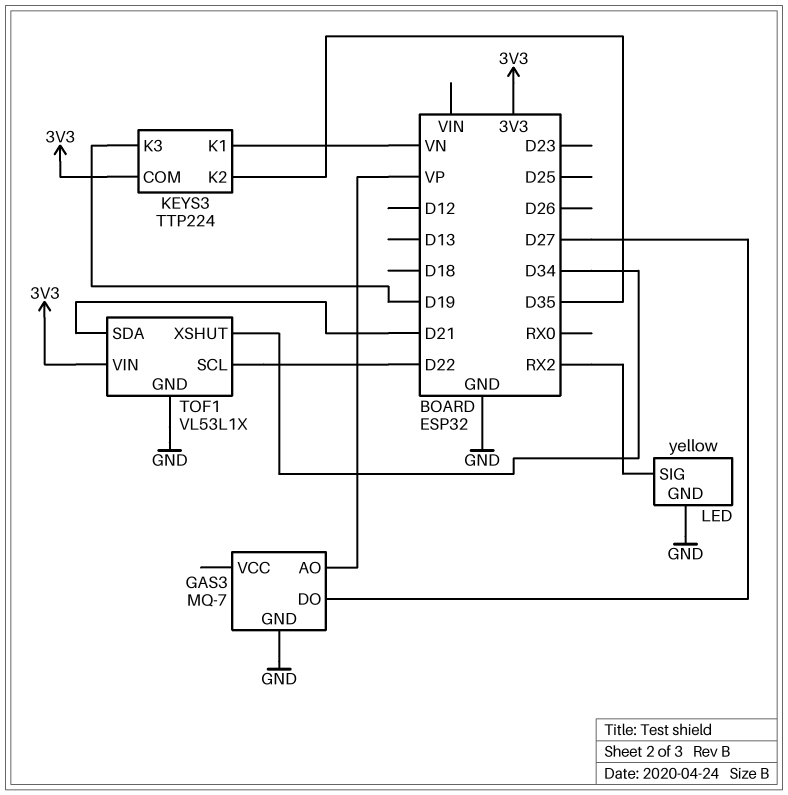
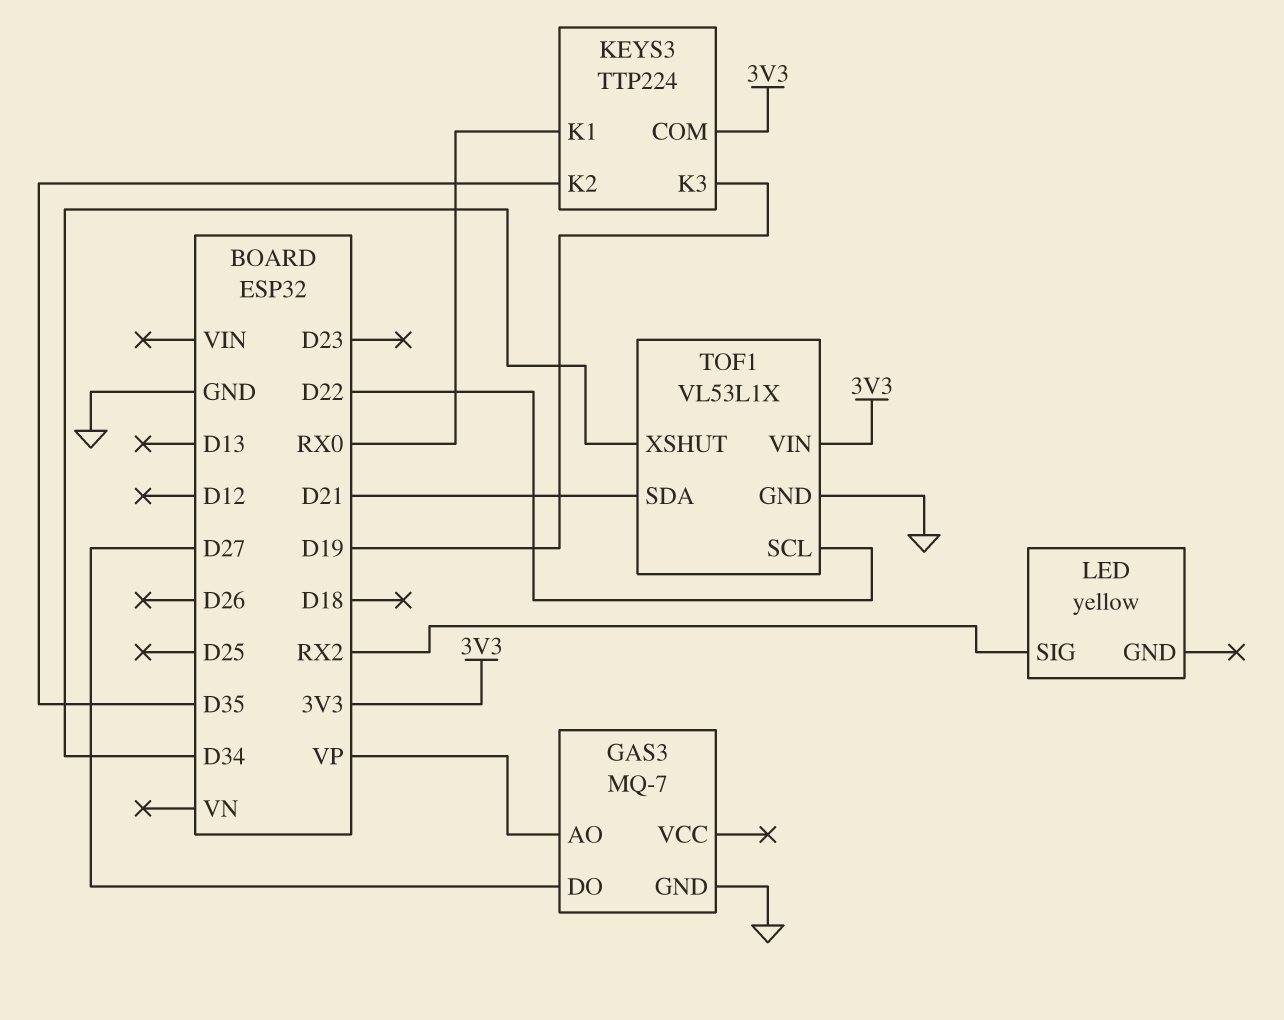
KEYS3 pin K1: VN -> RX0
LED pin GND: GND -> none

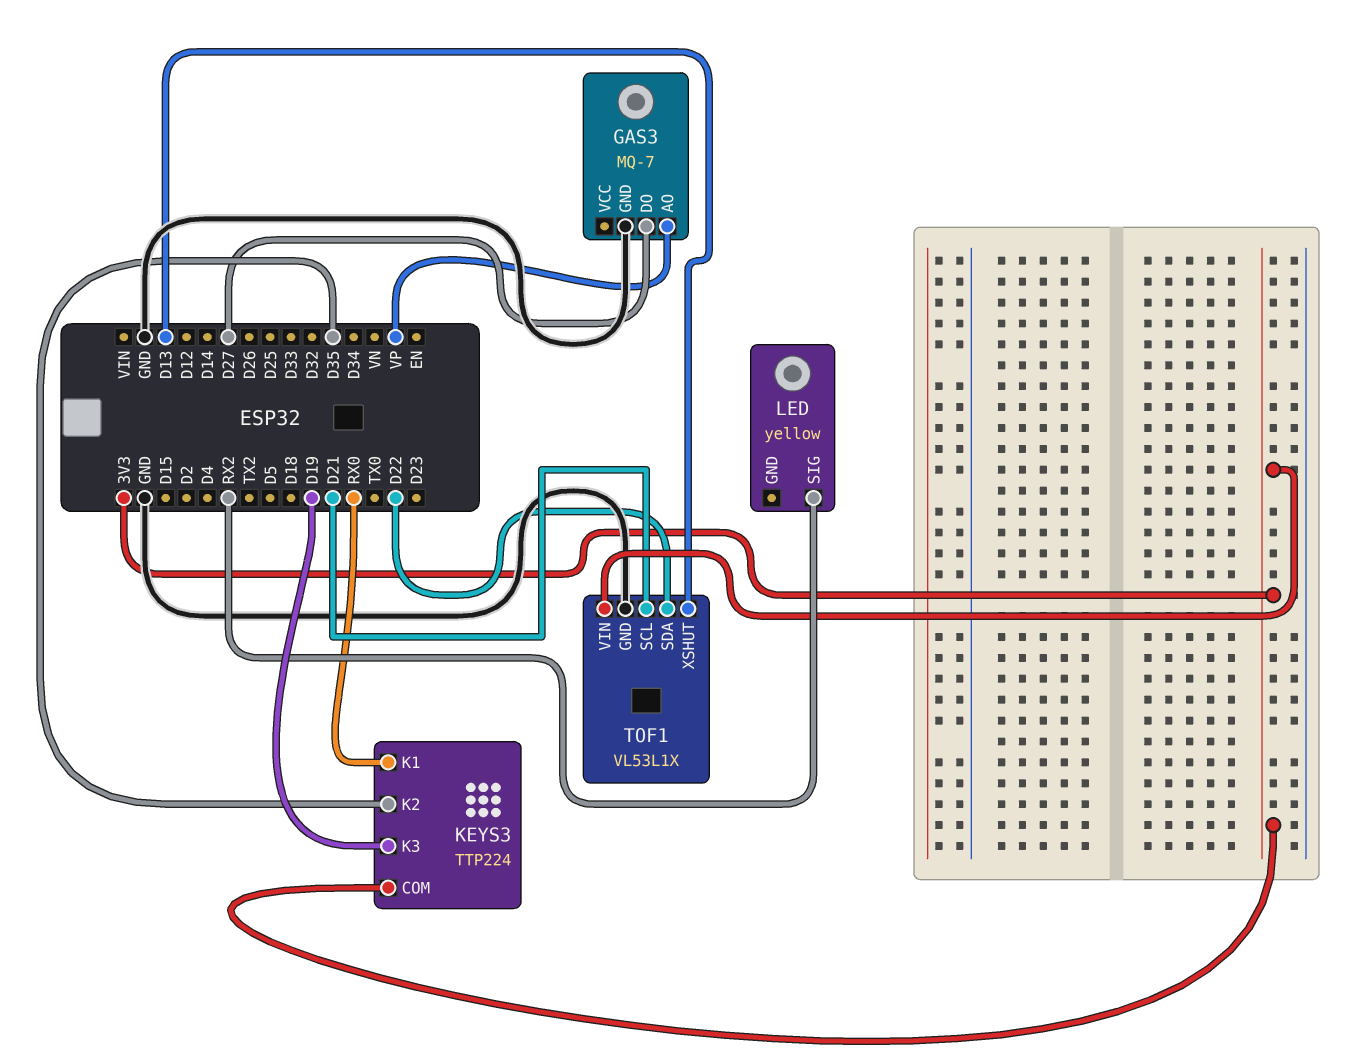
TOF1 pin SCL: D22 -> D21
TOF1 pin SDA: D21 -> D22
TOF1 pin XSHUT: D34 -> D13

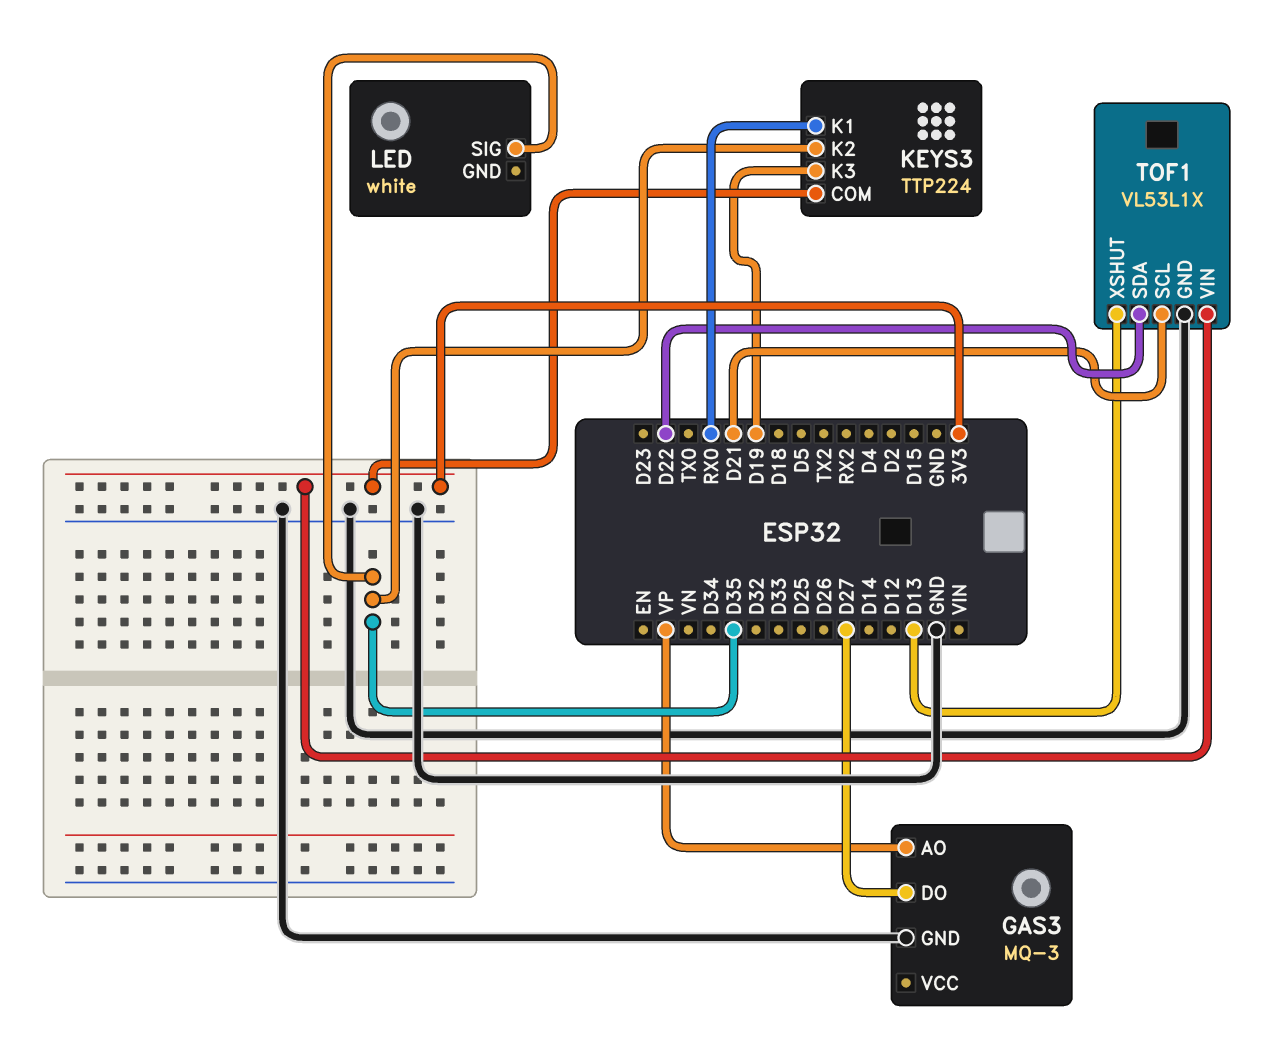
GAS3: MQ-7 -> MQ-3
LED: yellow -> white
LED pin SIG: RX2 -> D35

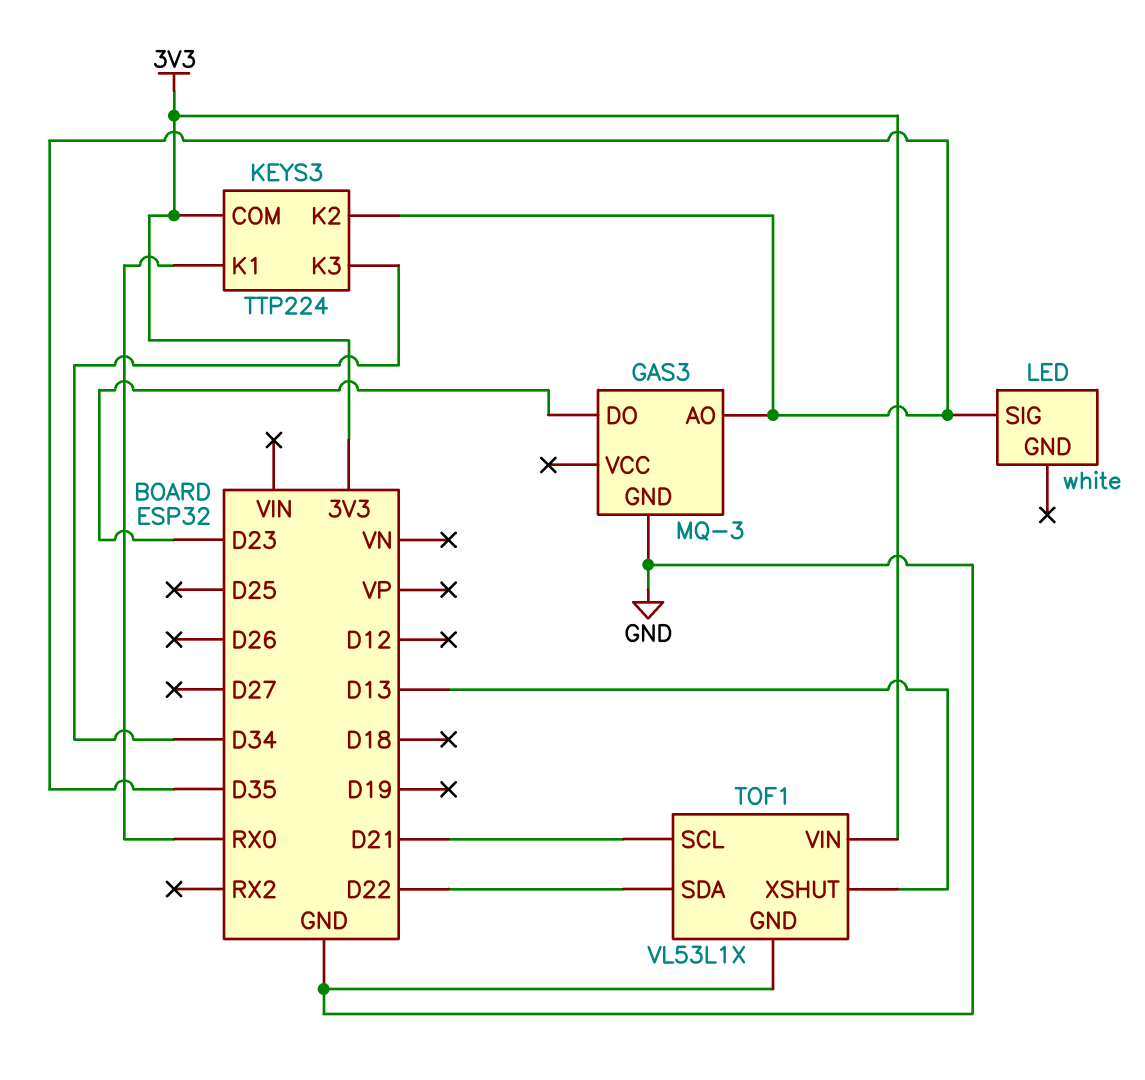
GAS3 pin AO: VP -> D35
GAS3 pin DO: D27 -> D23
KEYS3 pin K3: D19 -> D34

